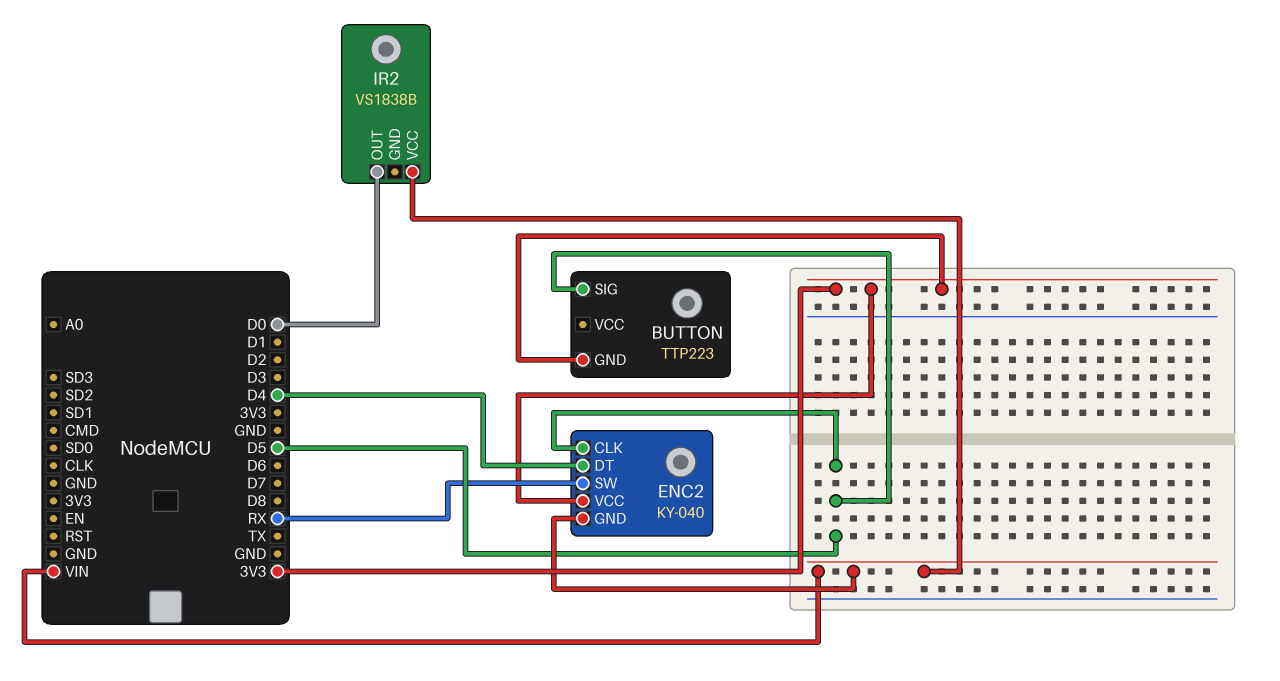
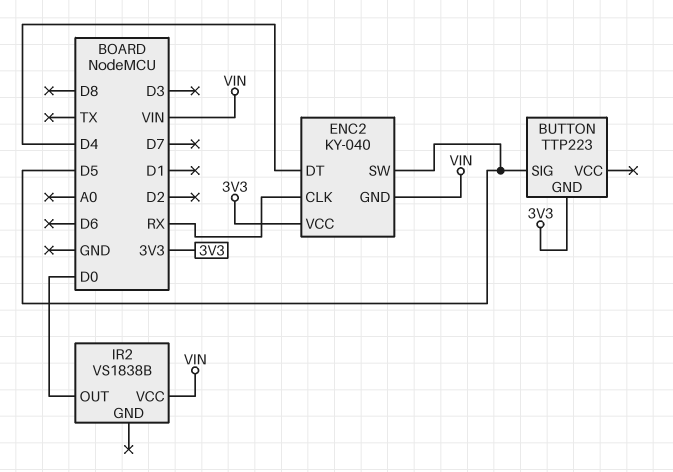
ENC2 pin CLK: D5 -> RX
ENC2 pin SW: RX -> D5

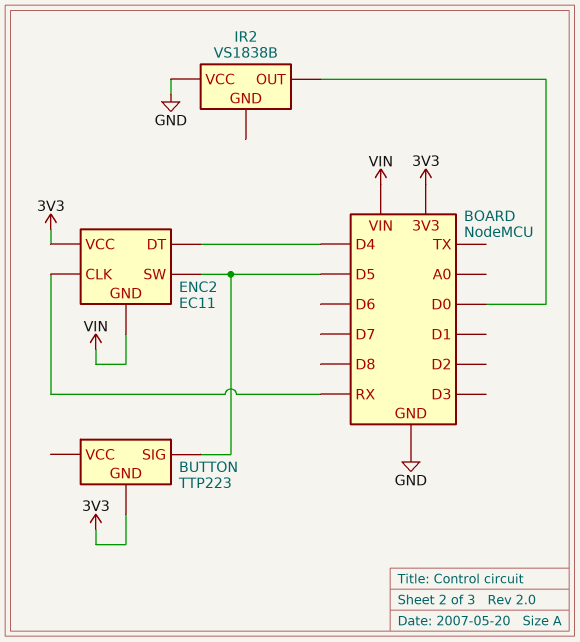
ENC2: KY-040 -> EC11
IR2 pin VCC: VIN -> GND

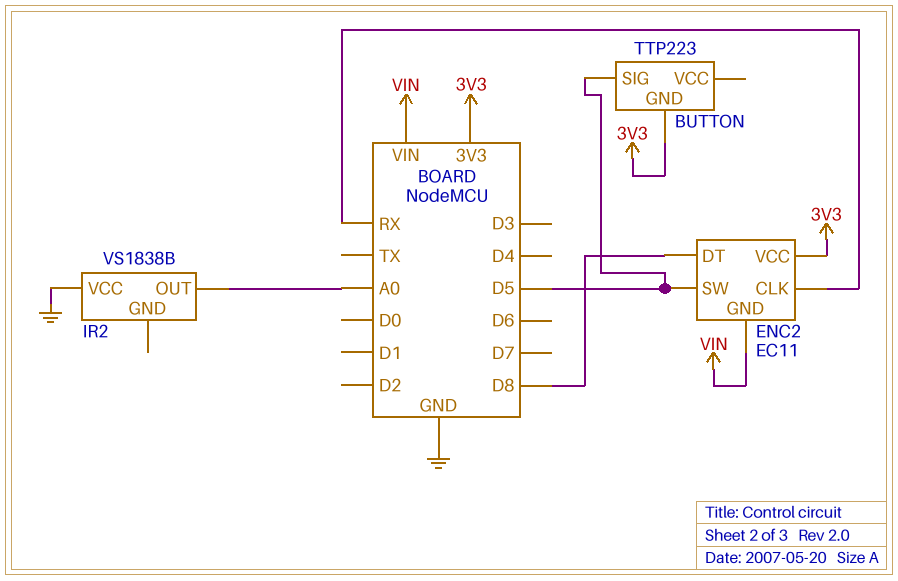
ENC2 pin DT: D4 -> D8
IR2 pin OUT: D0 -> A0

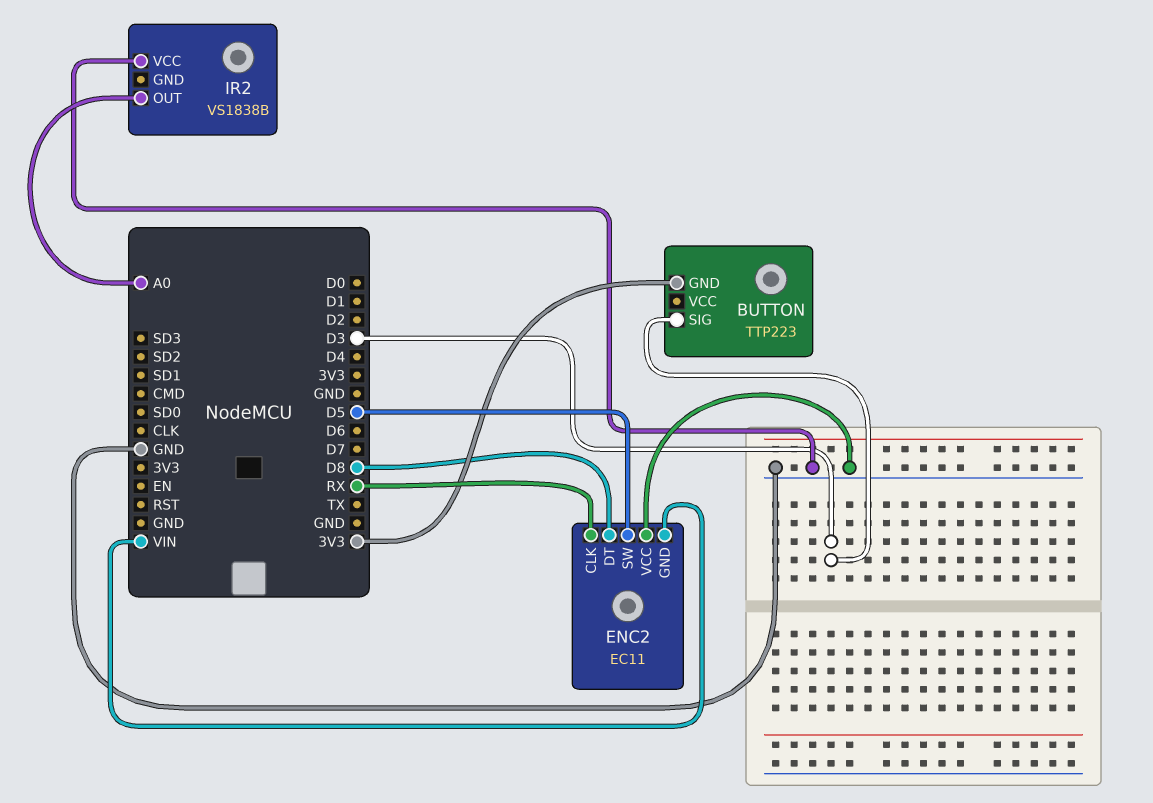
BUTTON pin SIG: D5 -> D3
ENC2 pin VCC: 3V3 -> GND

